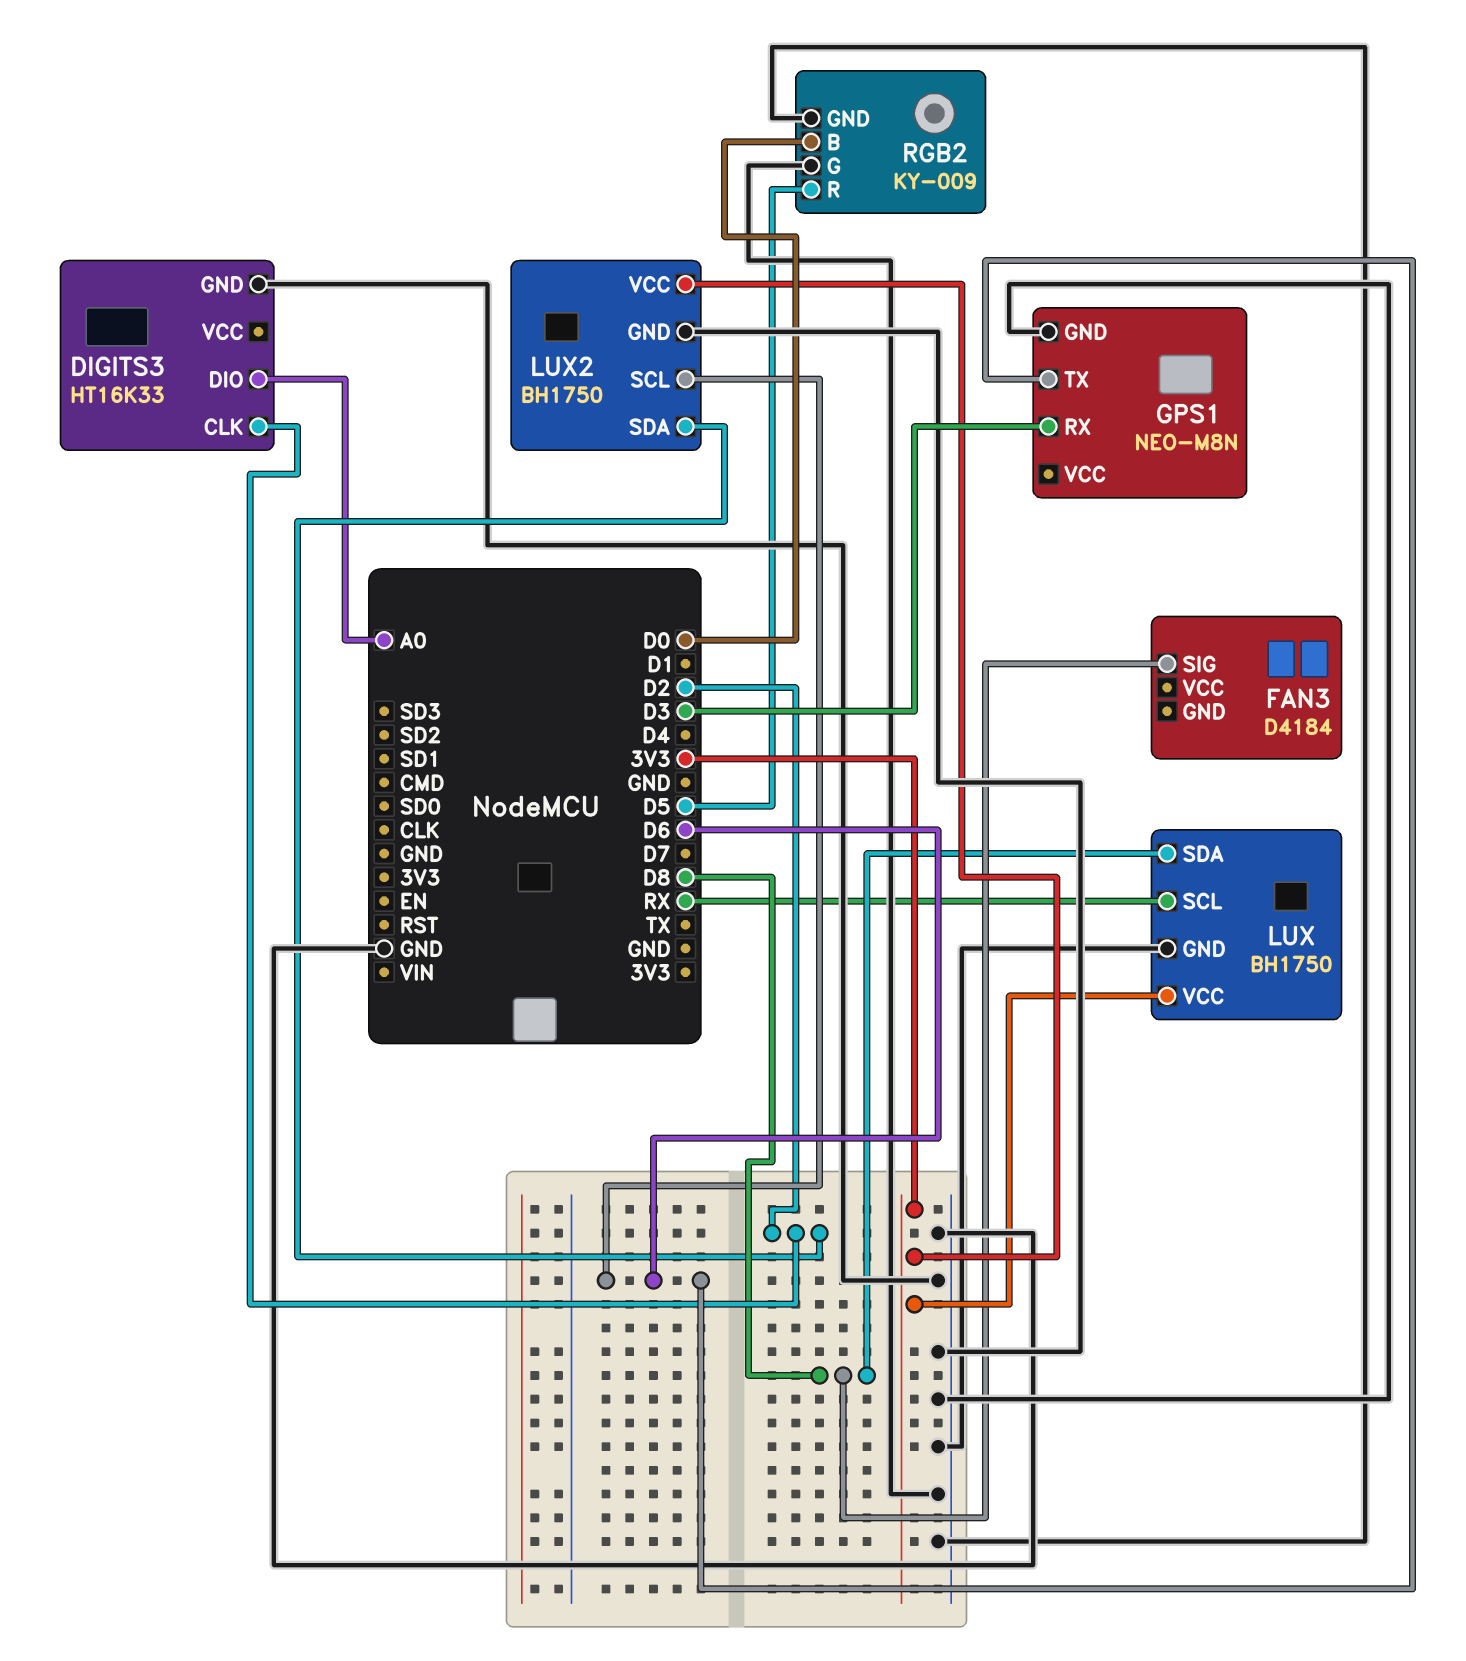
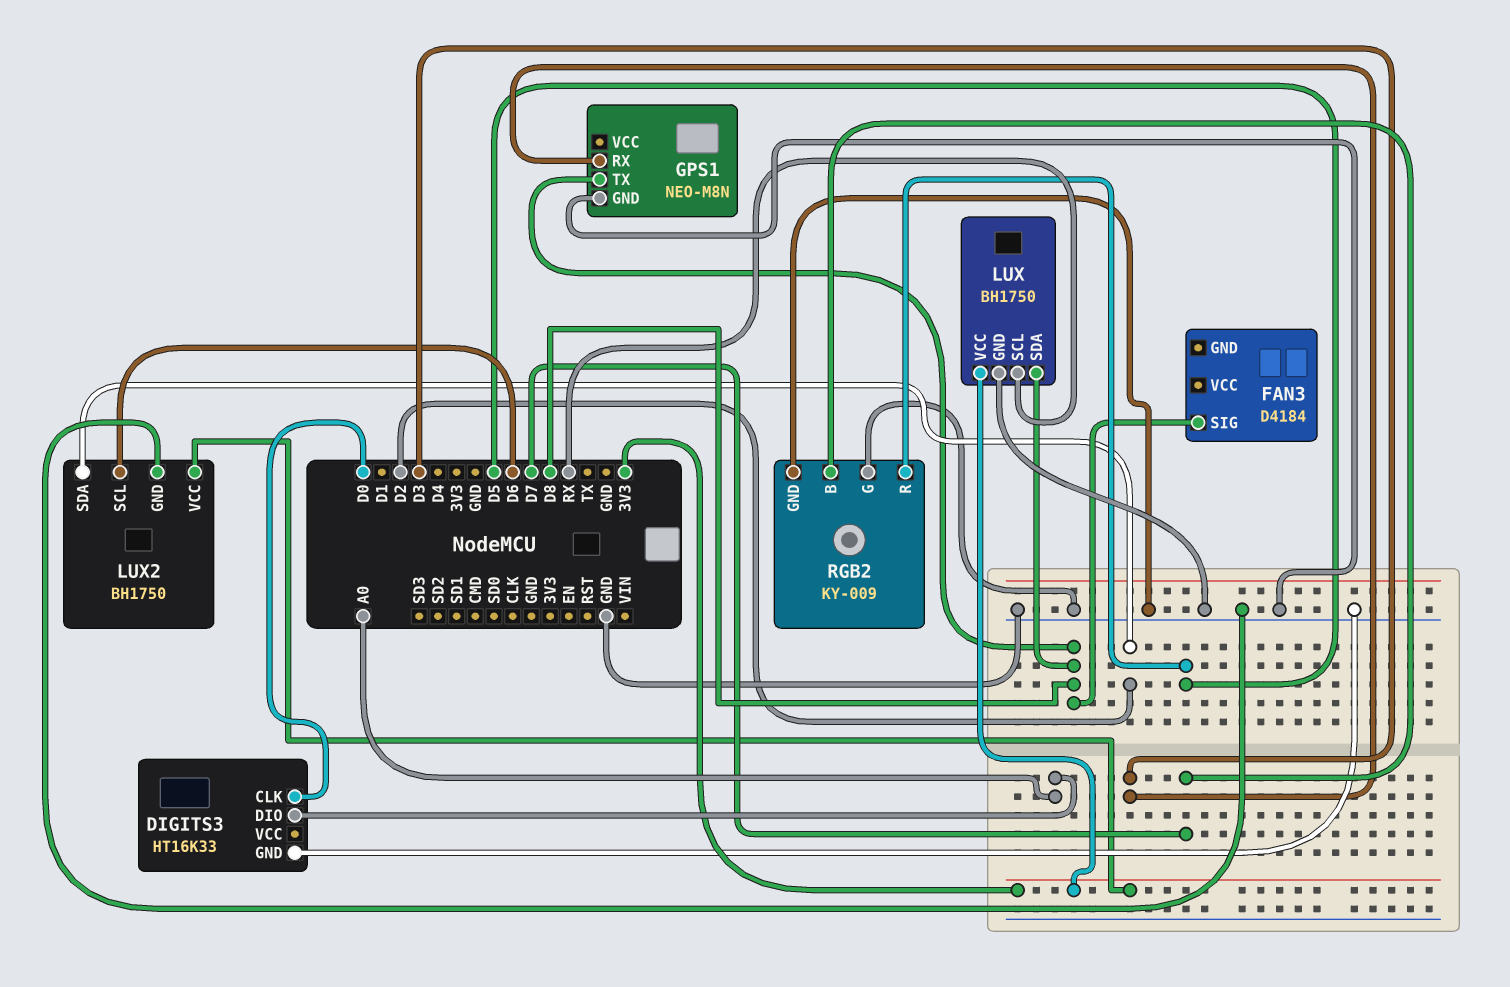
DIGITS3 pin CLK: D2 -> D0
GPS1 pin TX: D6 -> D8
RGB2 pin B: D0 -> D7

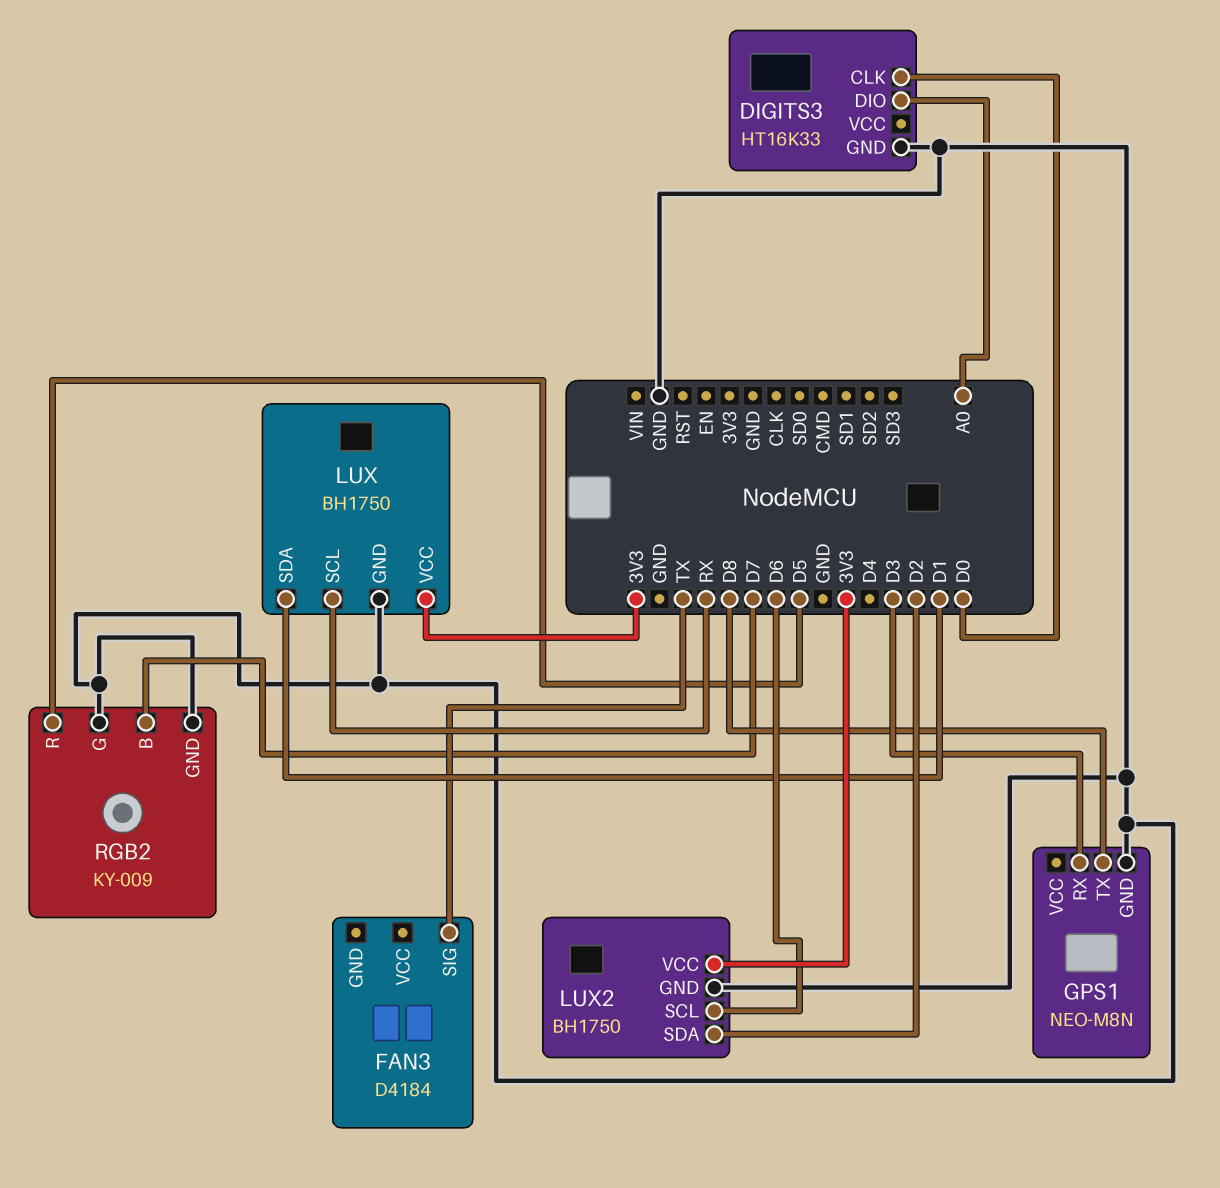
FAN3 pin SIG: D8 -> TX
LUX pin SDA: D8 -> D1

